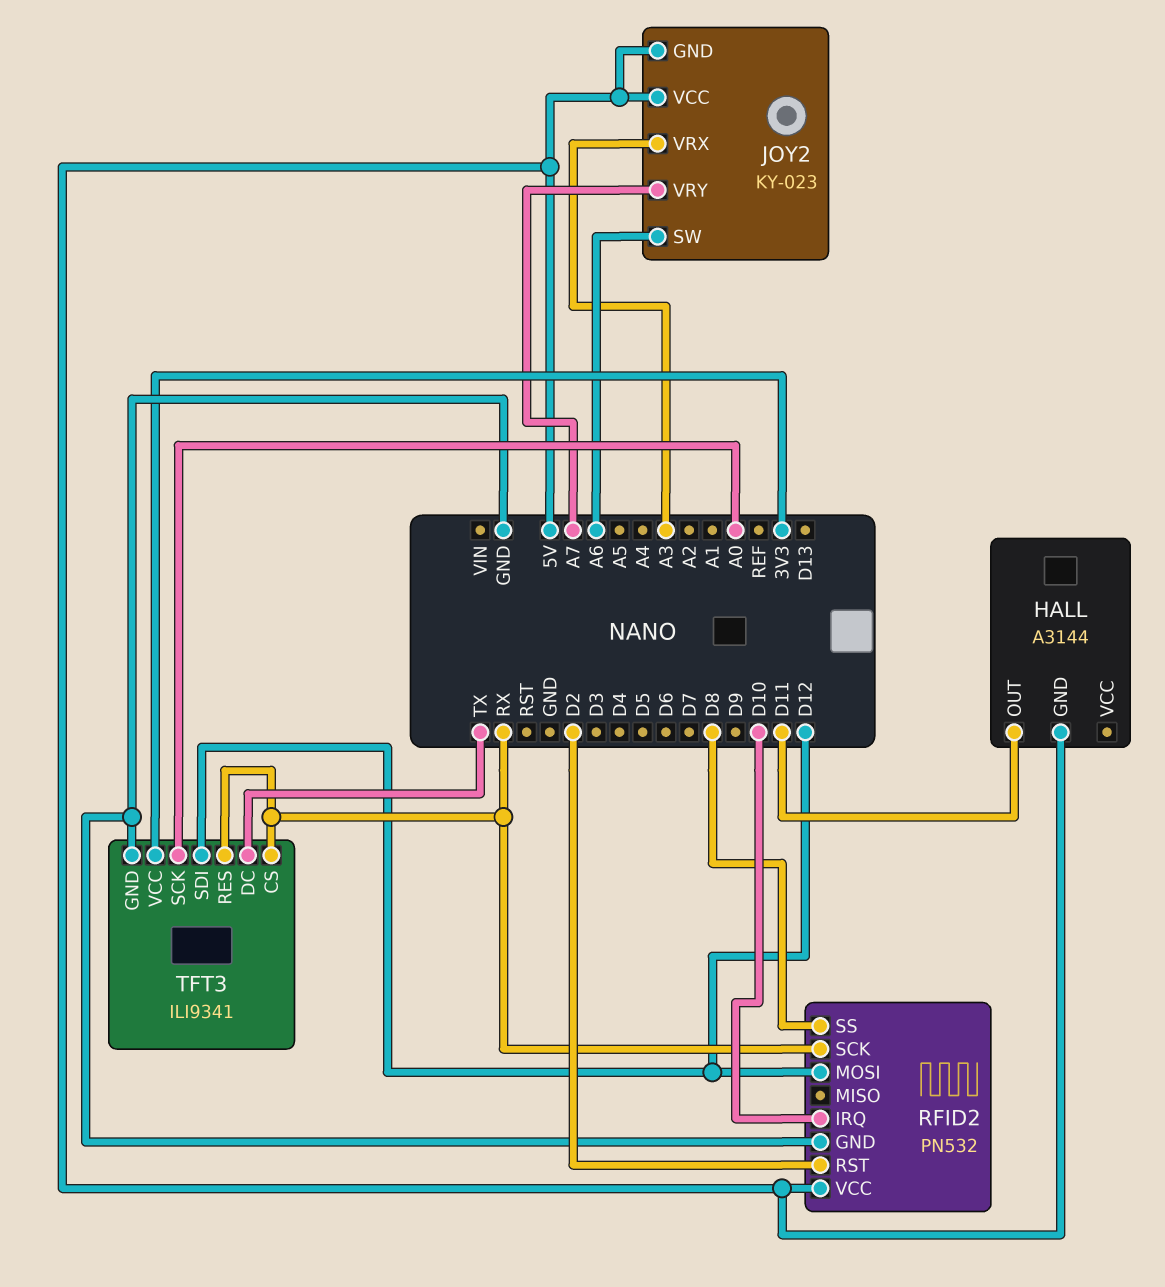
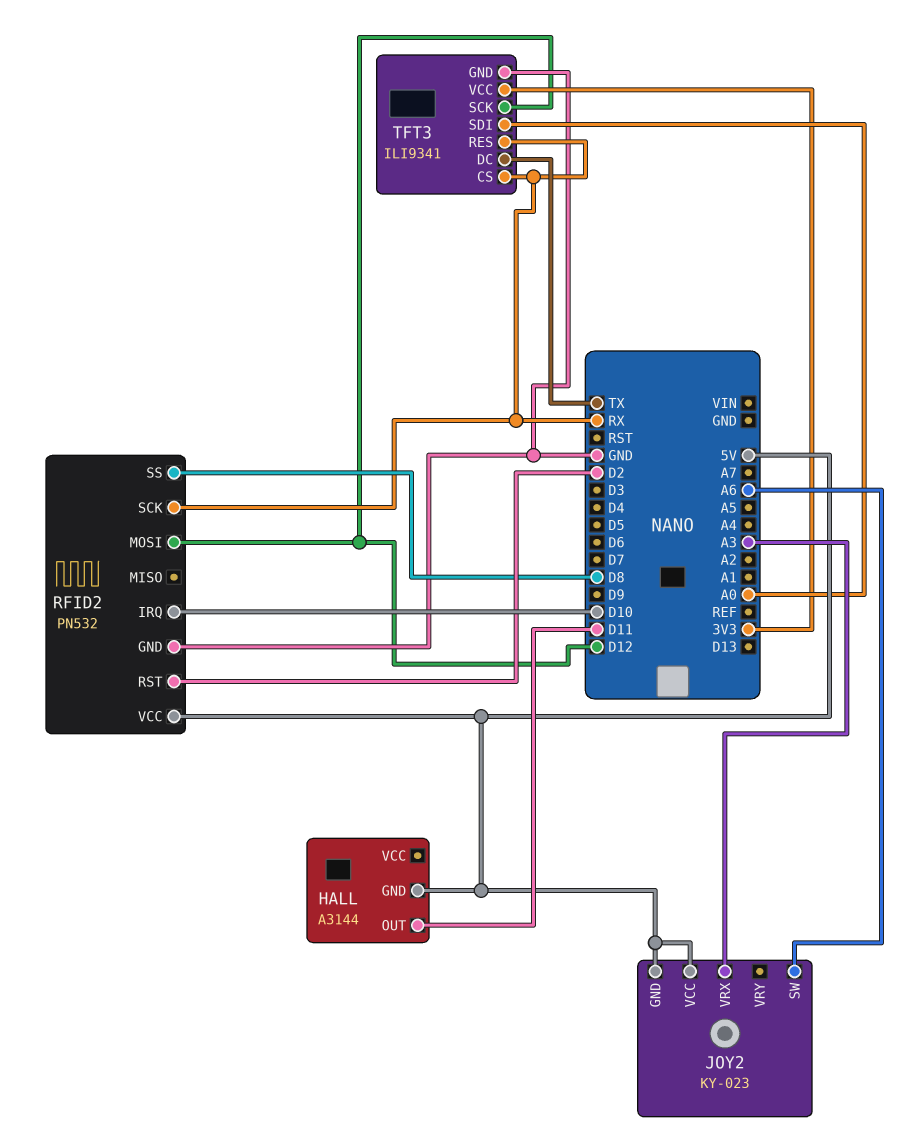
JOY2 pin VRY: A7 -> none
TFT3 pin SCK: A0 -> D12
TFT3 pin SDI: D12 -> A0

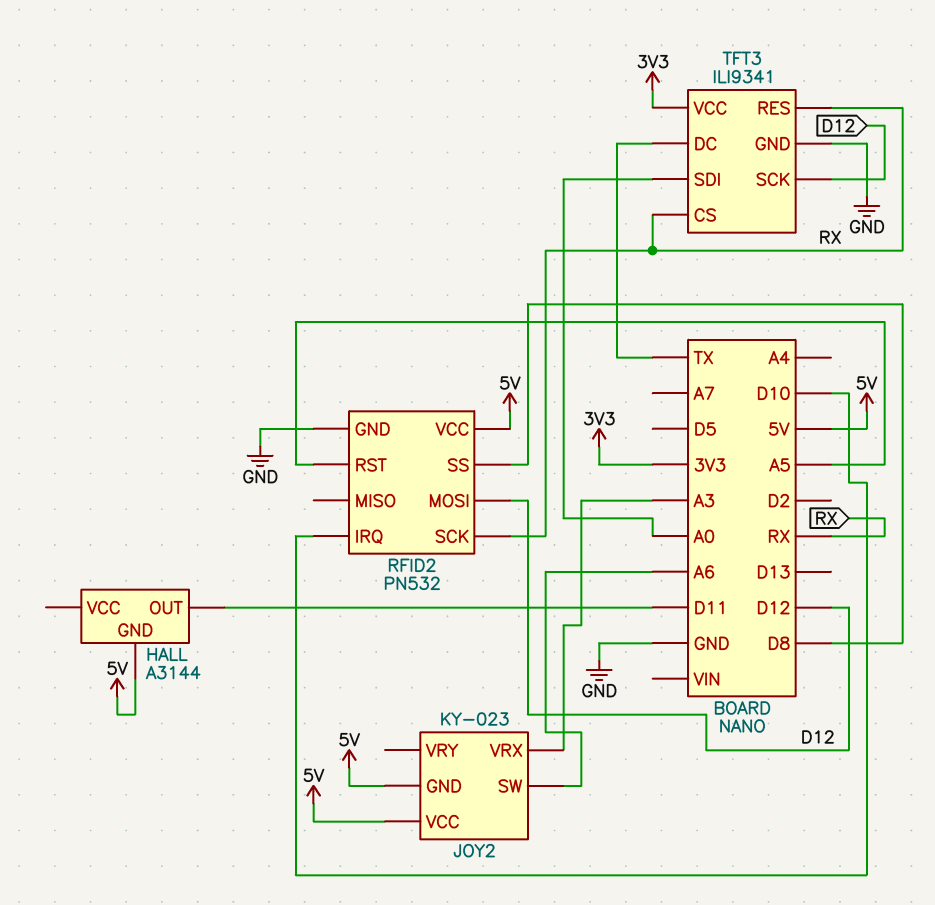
RFID2 pin RST: D2 -> A5

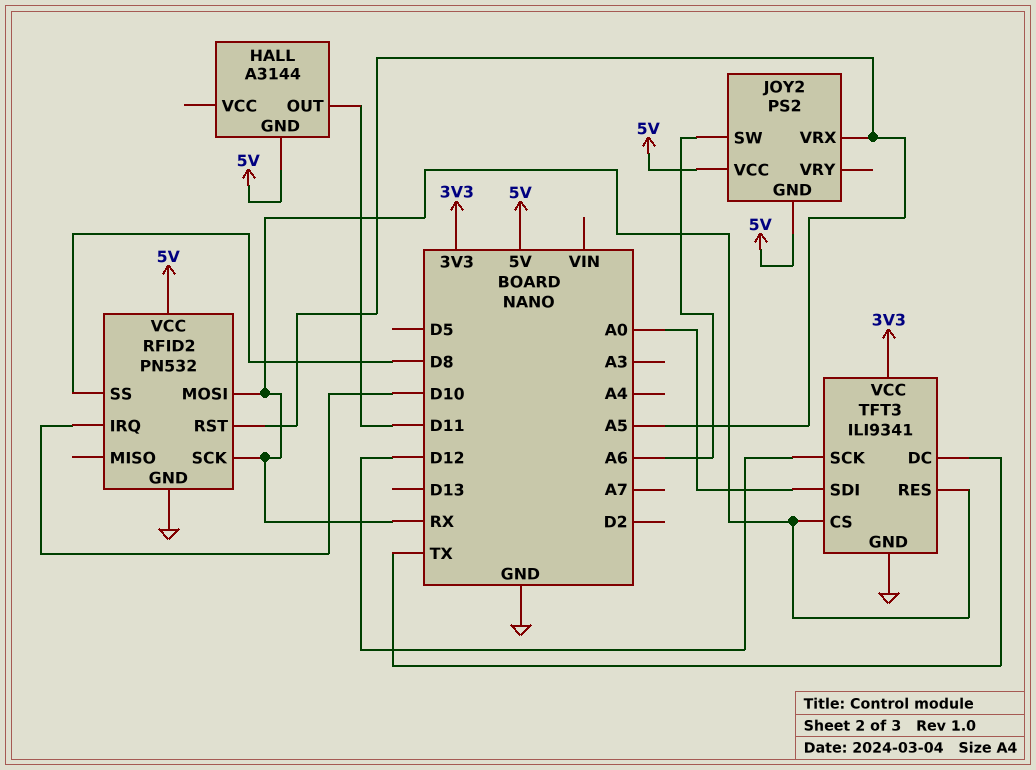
JOY2: KY-023 -> PS2
JOY2 pin VRX: A3 -> A5
RFID2 pin MOSI: D12 -> RX

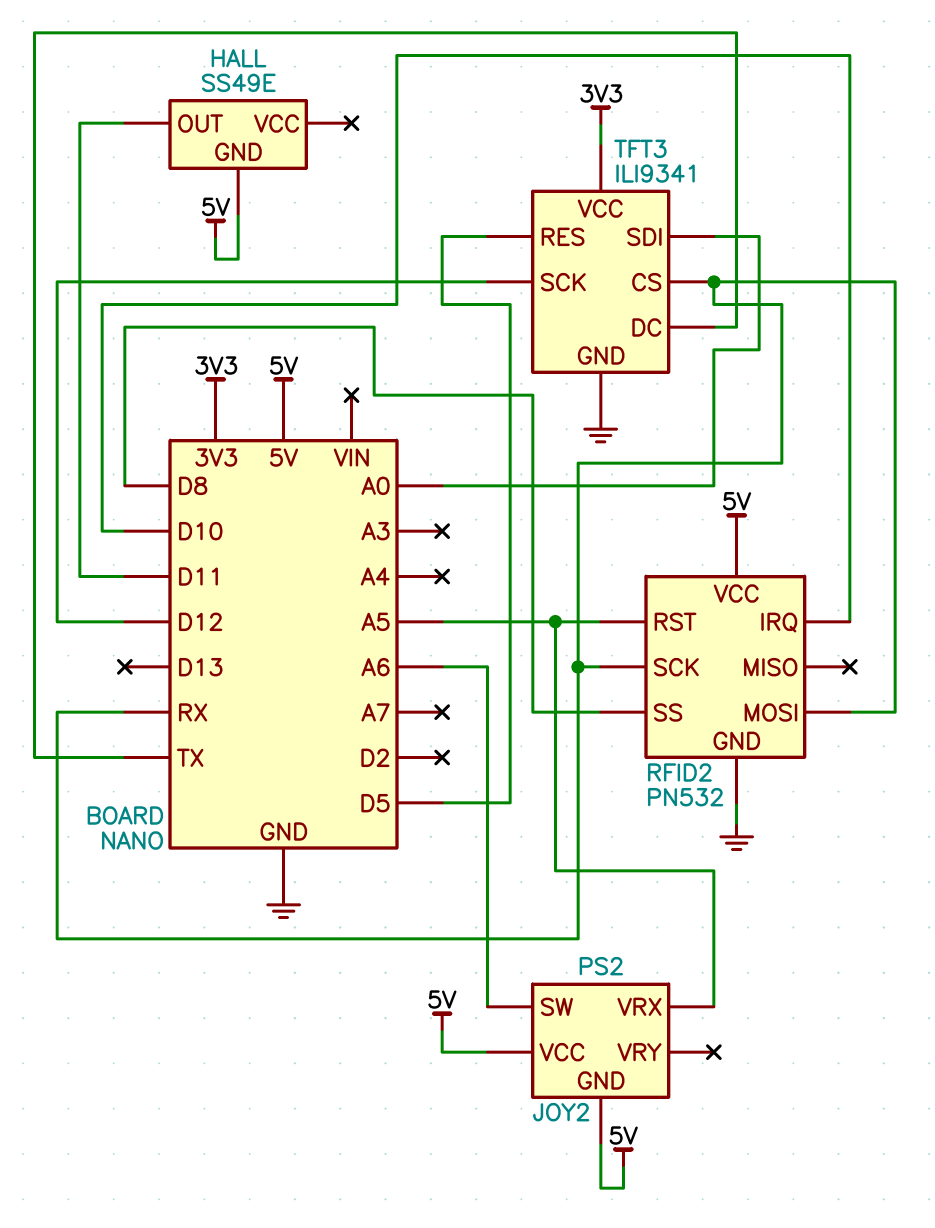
HALL: A3144 -> SS49E
TFT3 pin RES: RX -> D5

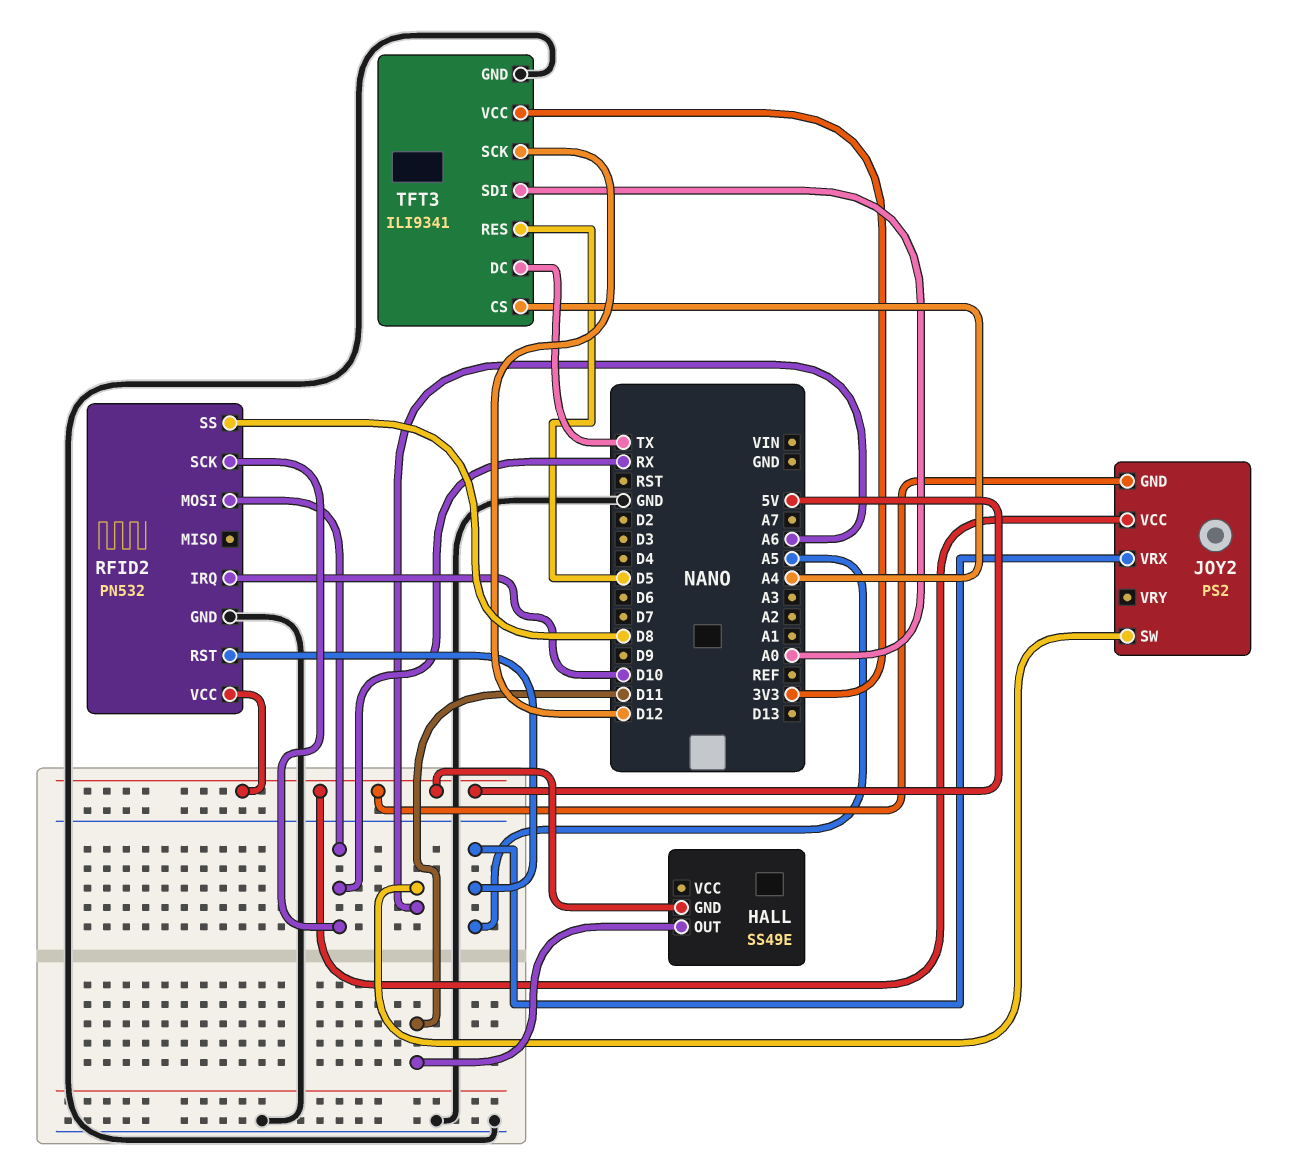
TFT3 pin CS: RX -> A4

